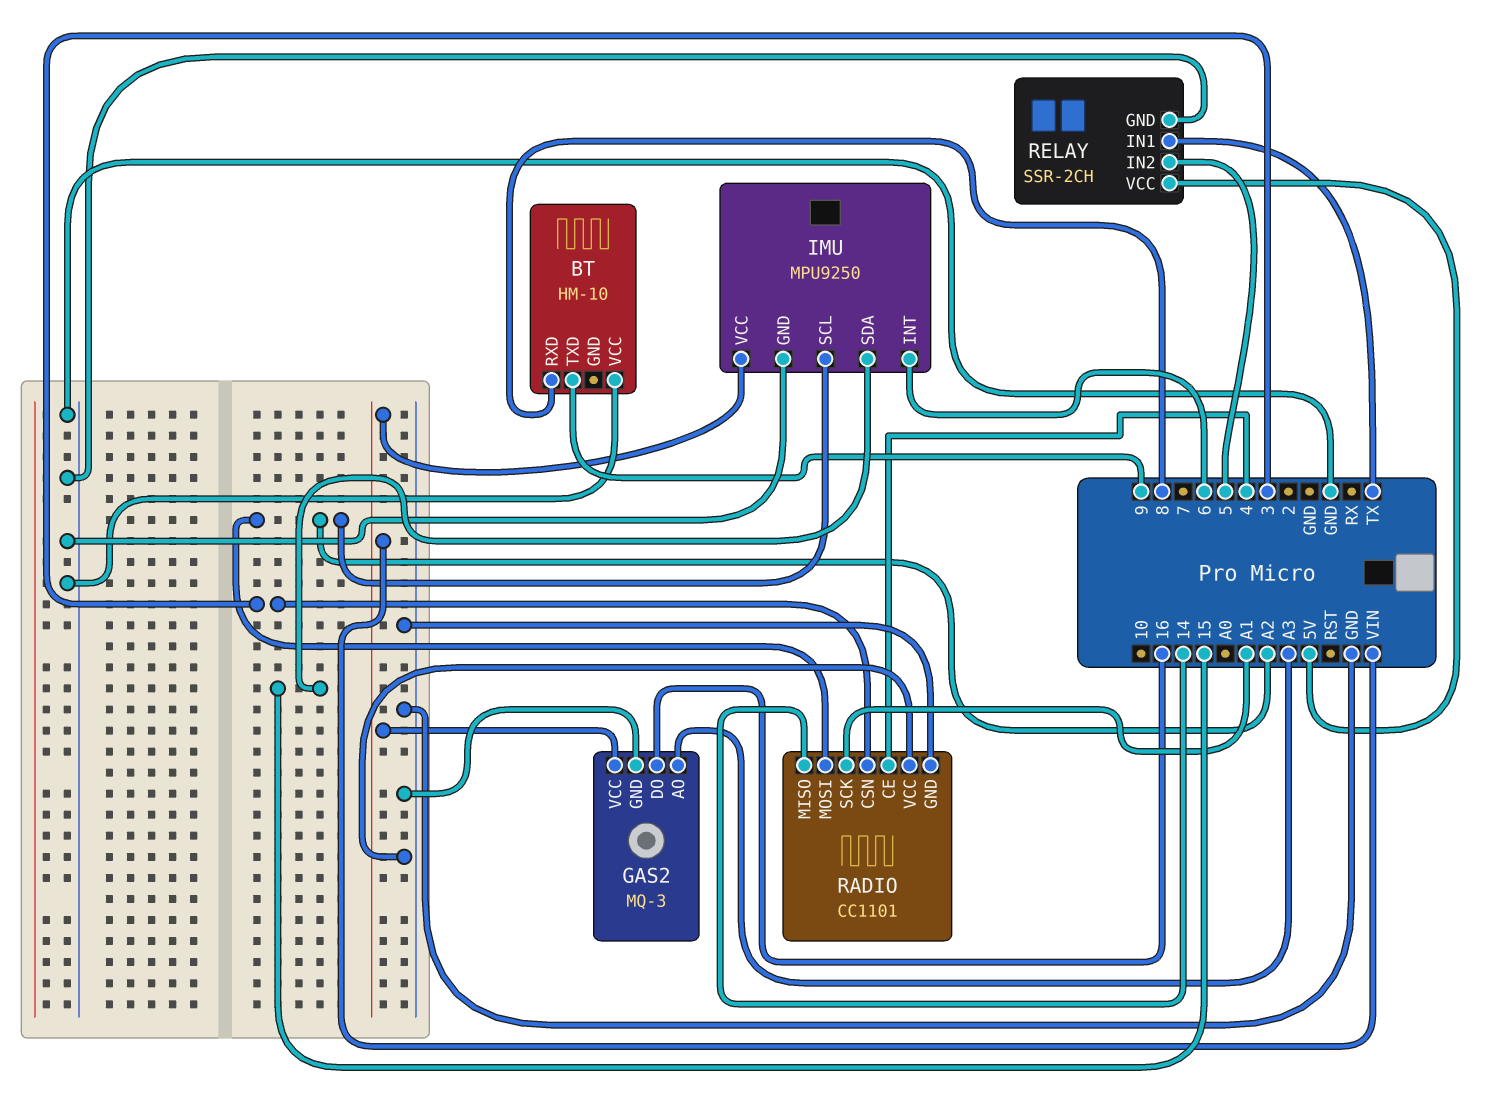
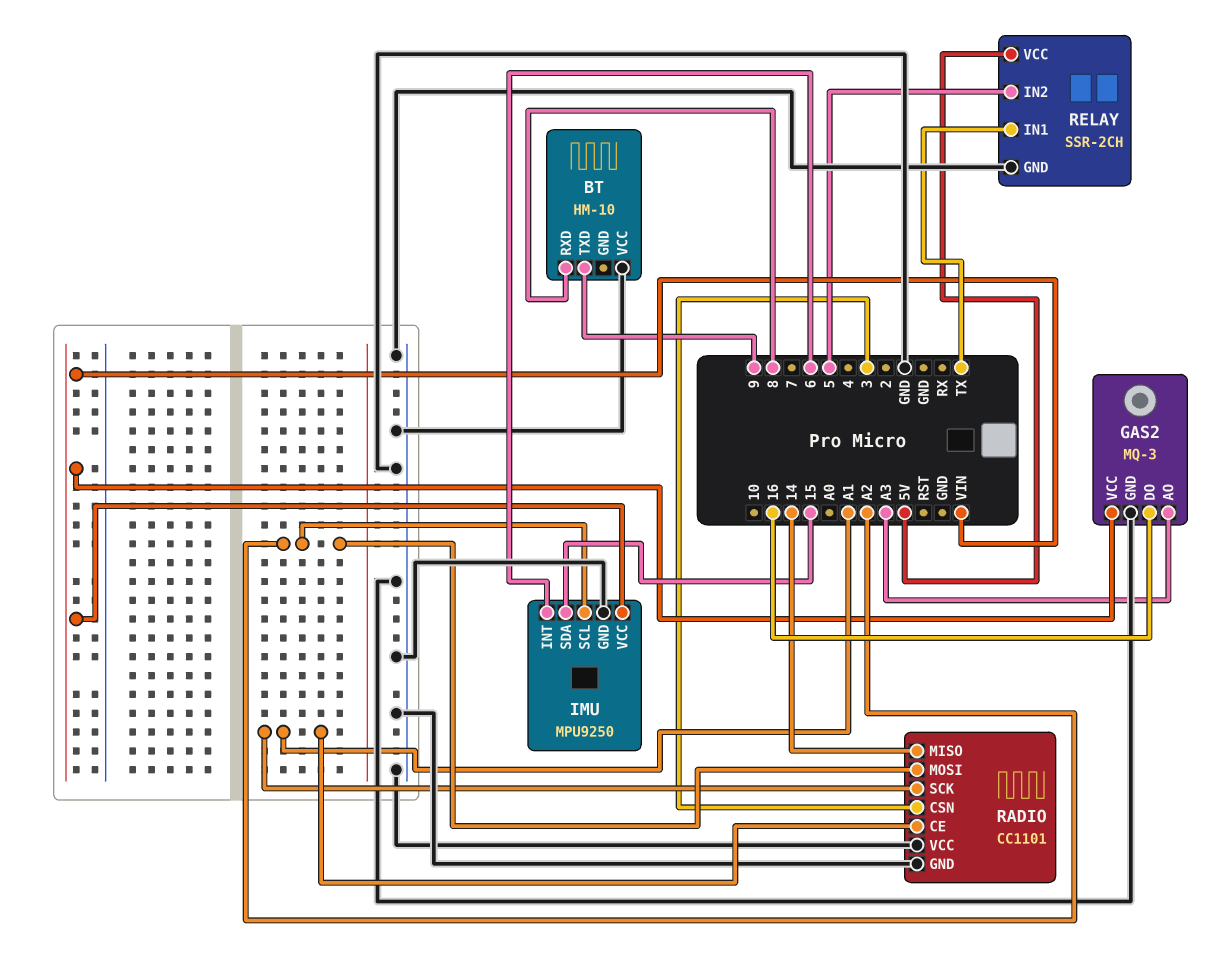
RADIO pin CE: 4 -> A1

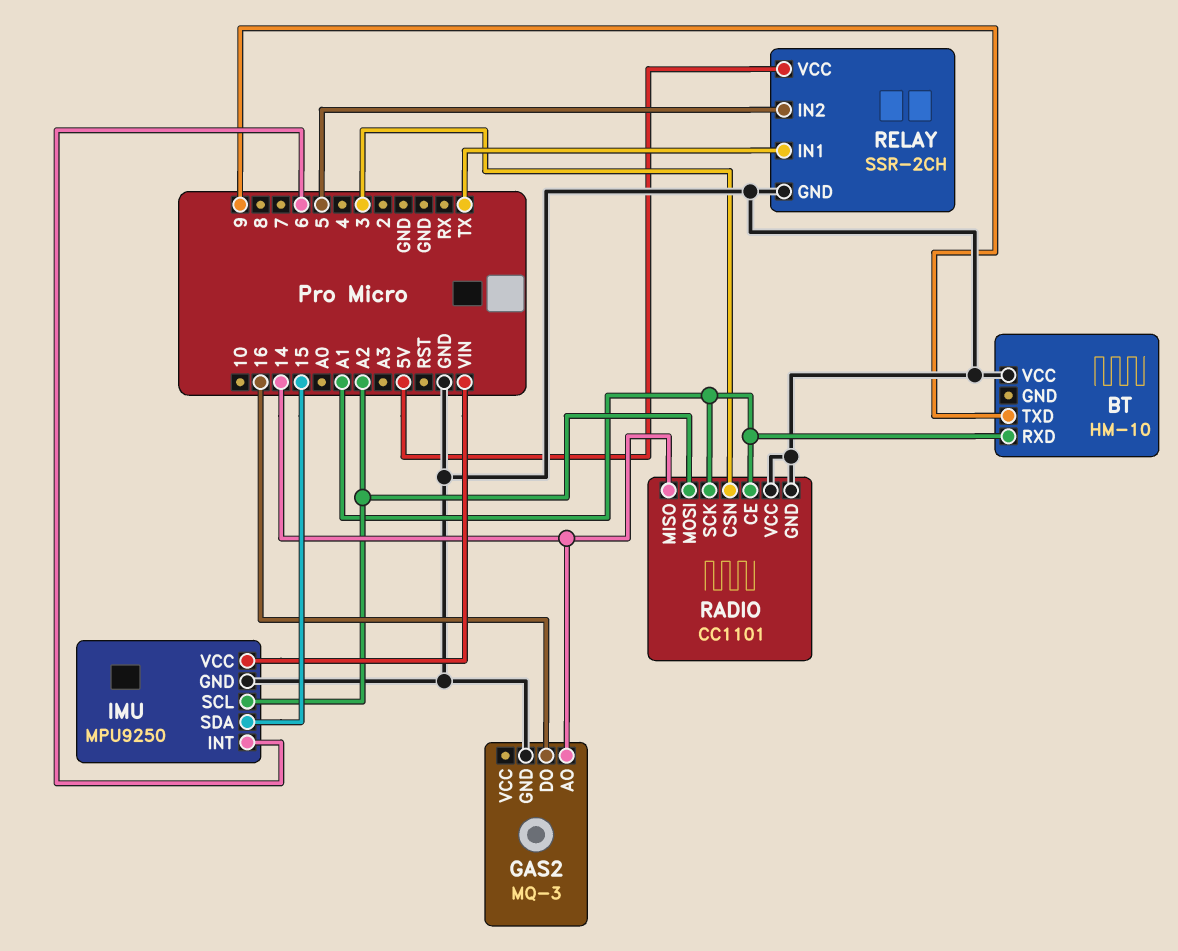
BT pin RXD: 8 -> A1
GAS2 pin AO: A3 -> 14
GAS2 pin VCC: VIN -> none

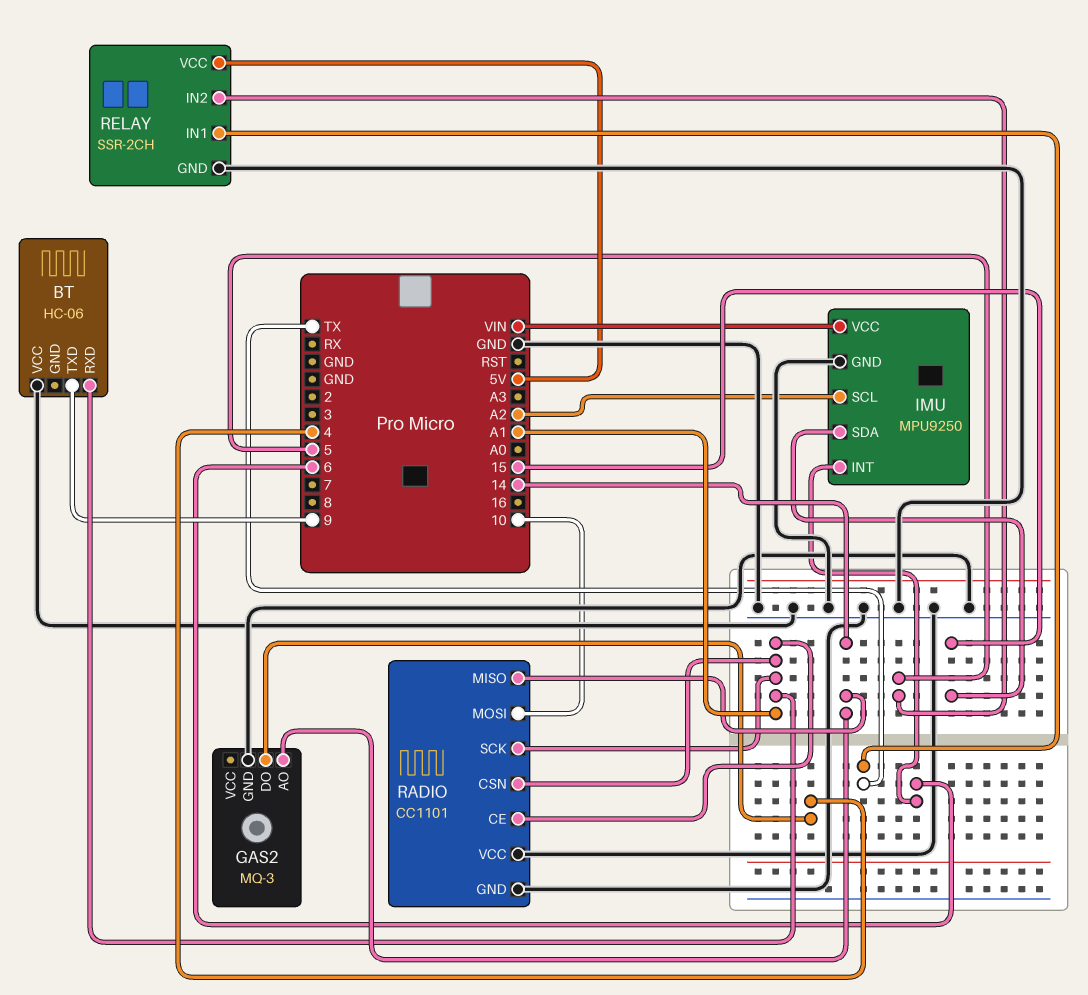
BT: HM-10 -> HC-06
GAS2 pin DO: 16 -> 4
RADIO pin CSN: 3 -> A1
RADIO pin MOSI: A2 -> 10

